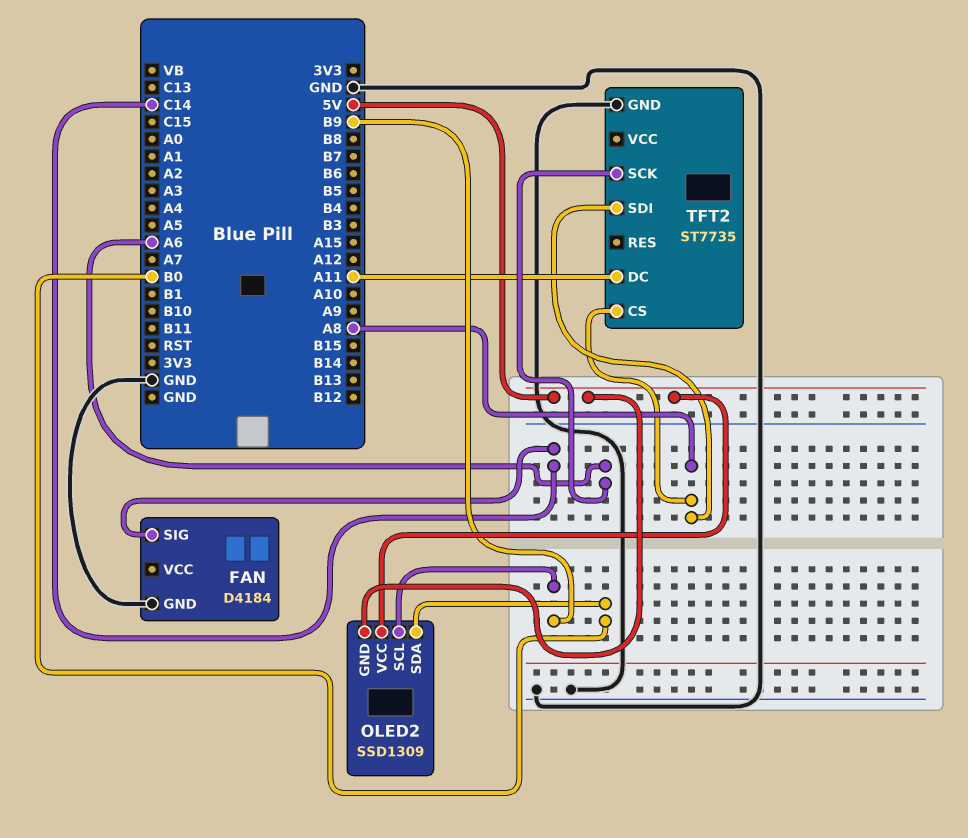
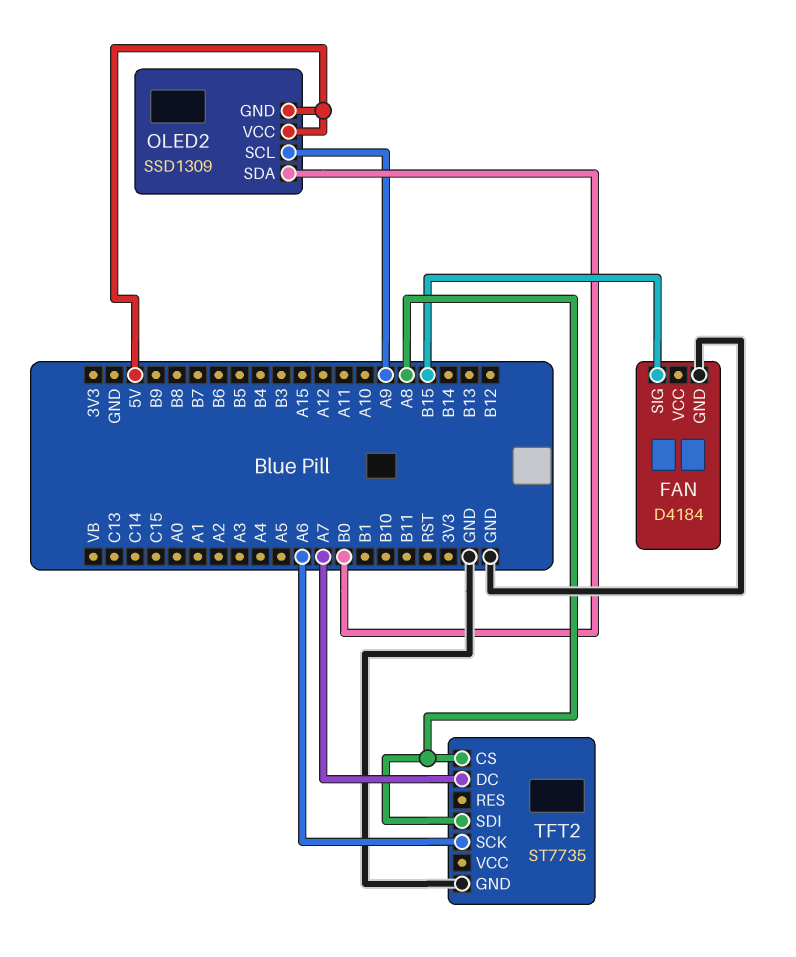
FAN pin SIG: C14 -> B15
OLED2 pin SCL: B9 -> A9
TFT2 pin DC: A11 -> A7

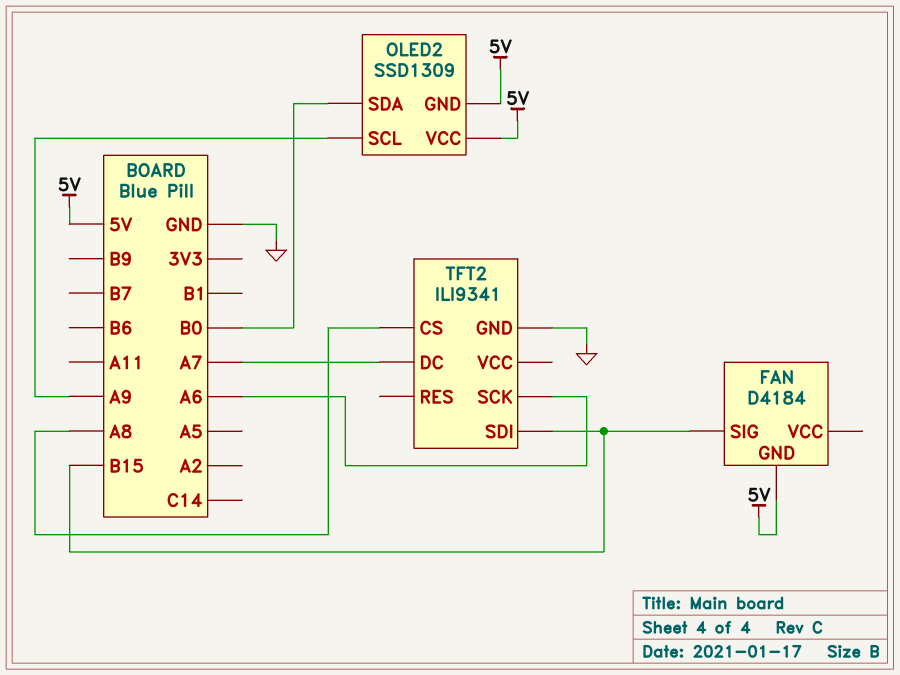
FAN pin GND: GND -> 5V
TFT2: ST7735 -> ILI9341
TFT2 pin SDI: A8 -> B15

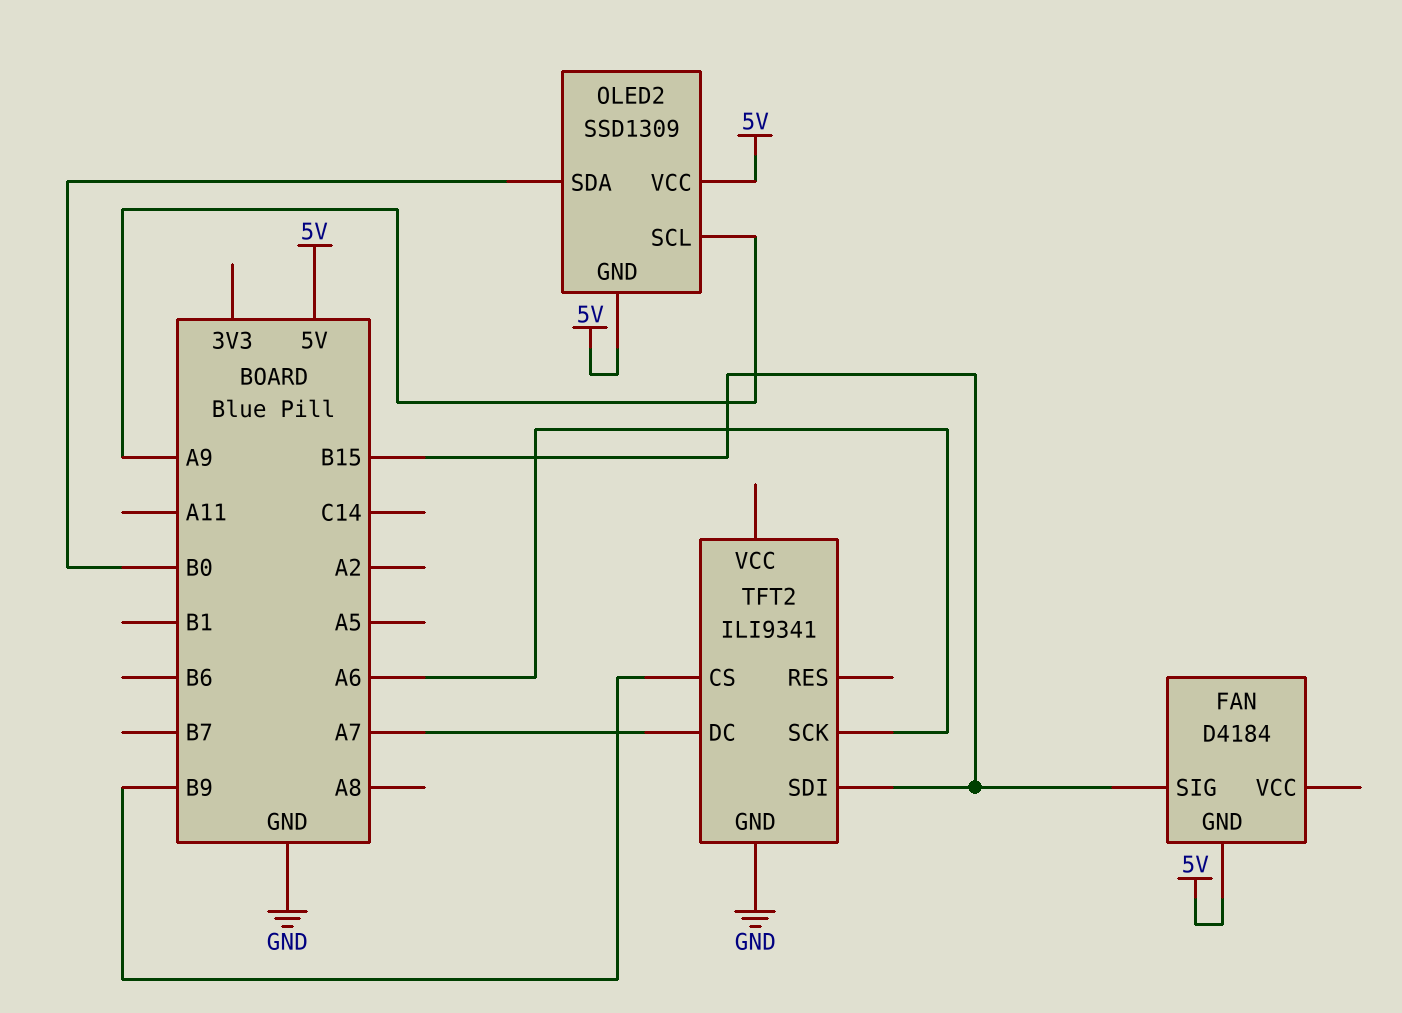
TFT2 pin CS: A8 -> B9

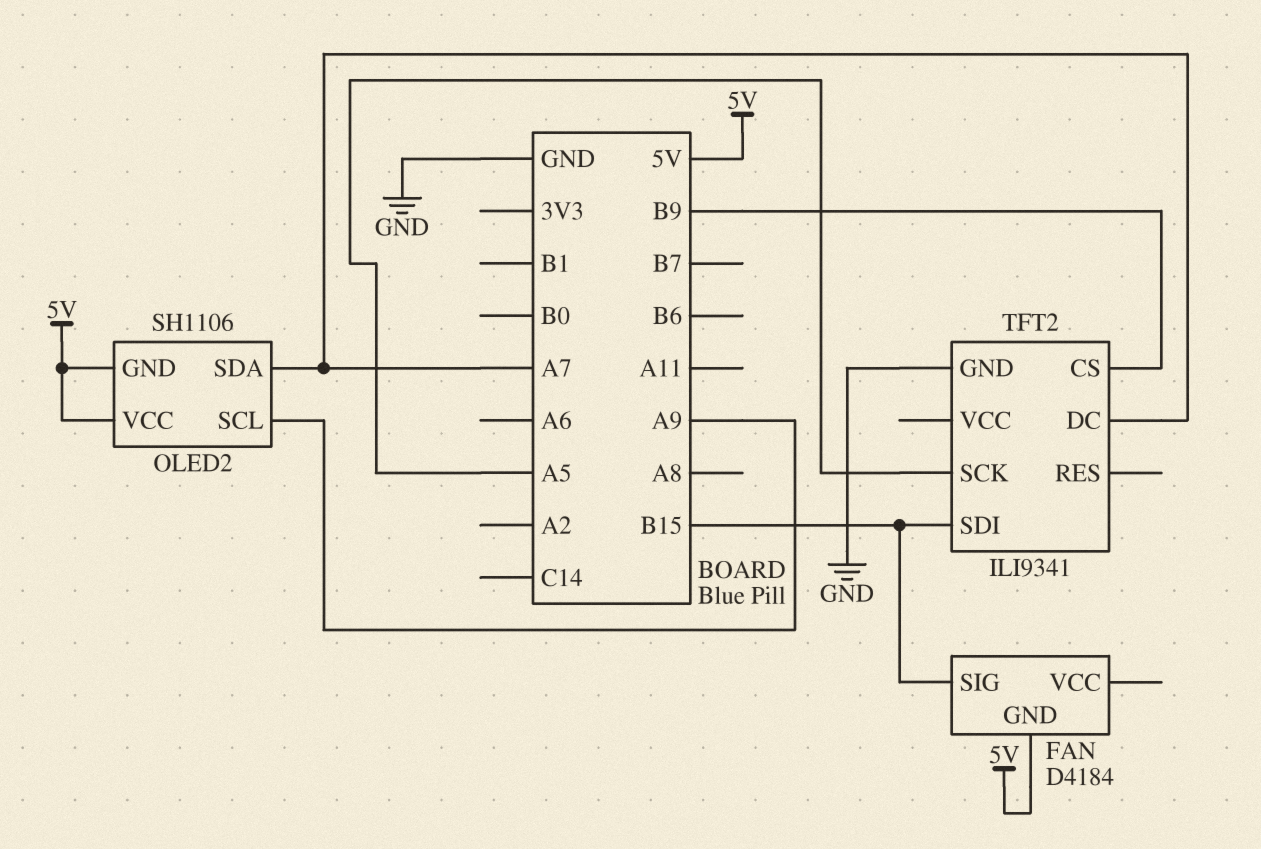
OLED2: SSD1309 -> SH1106
OLED2 pin SDA: B0 -> A7
TFT2 pin SCK: A6 -> A5

